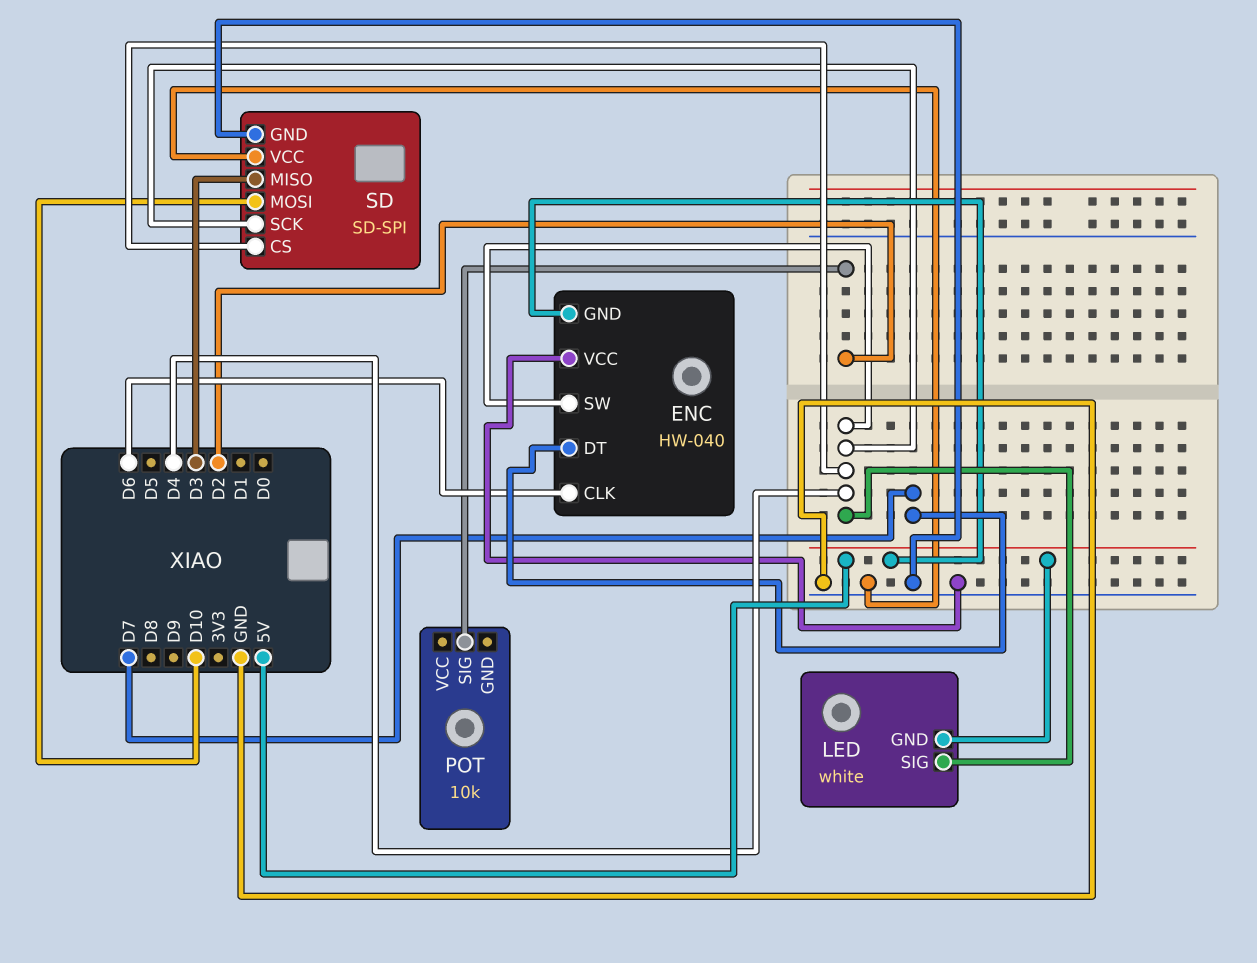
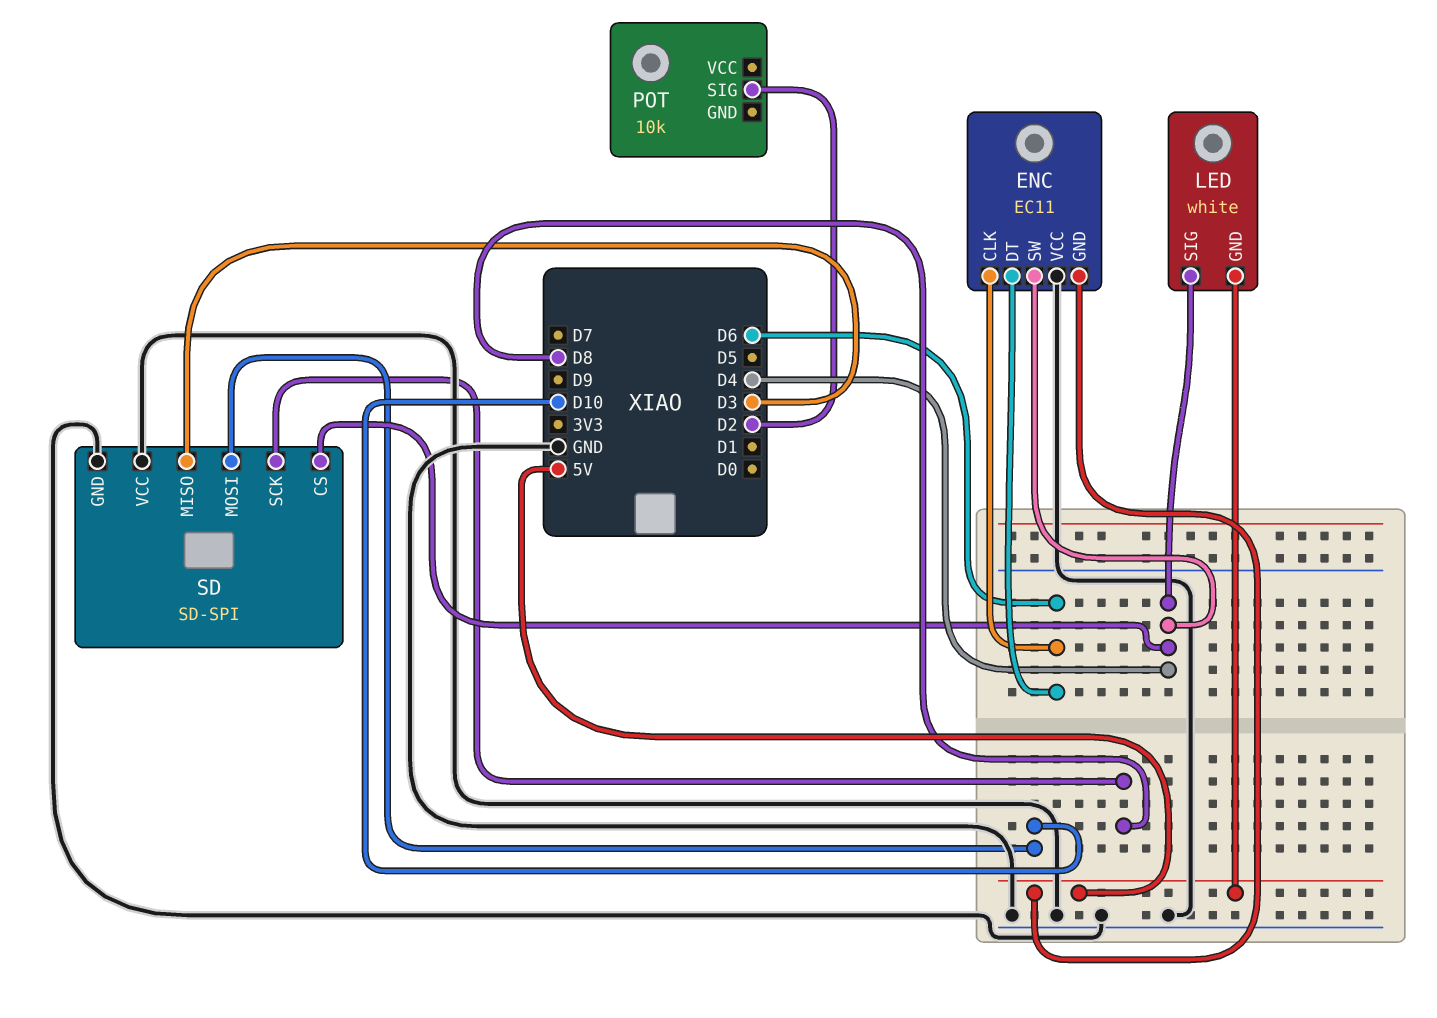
ENC: HW-040 -> EC11
ENC pin DT: D7 -> D6
SD pin SCK: D4 -> D8

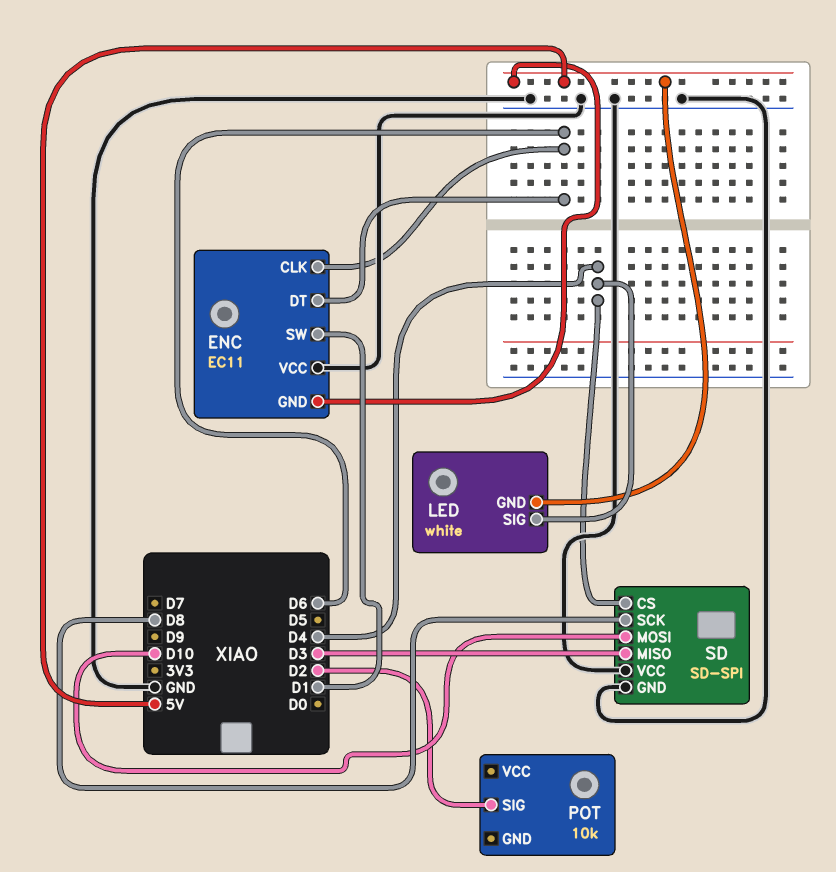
ENC pin SW: D4 -> D1

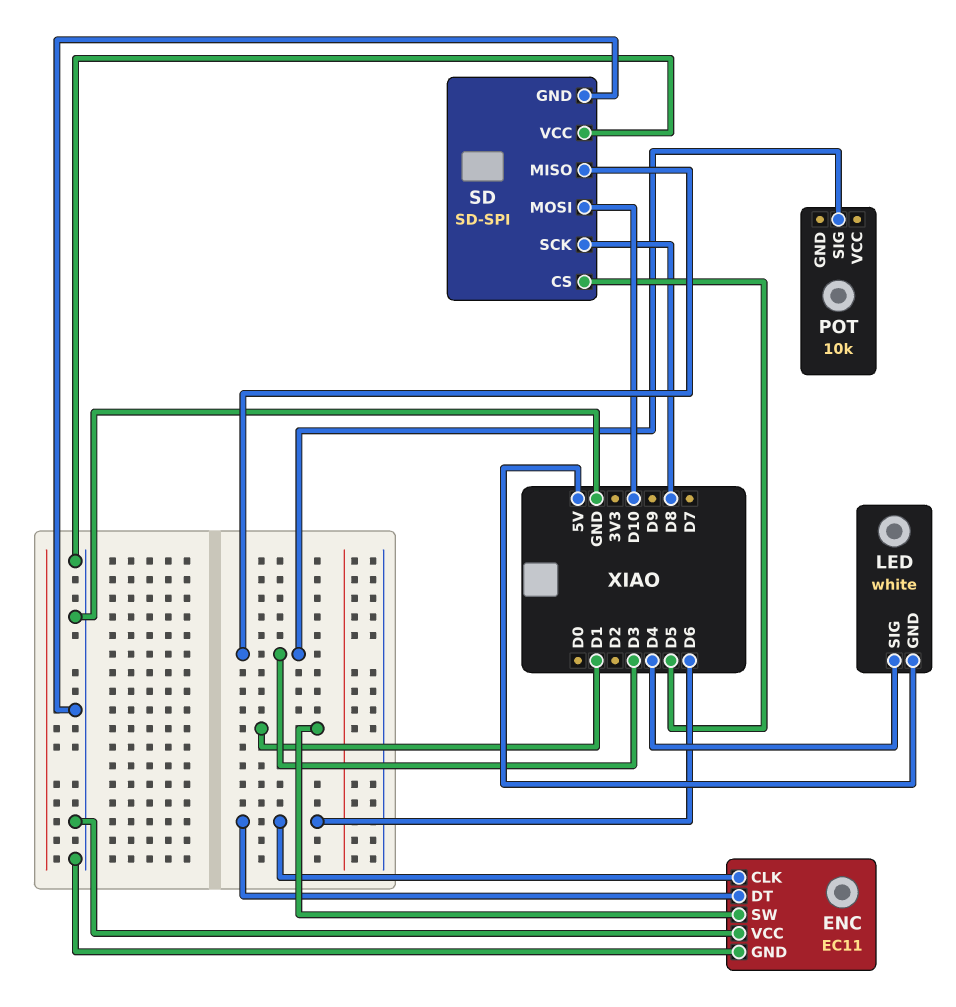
ENC pin GND: 5V -> GND
POT pin SIG: D2 -> D3
SD pin CS: D4 -> D5

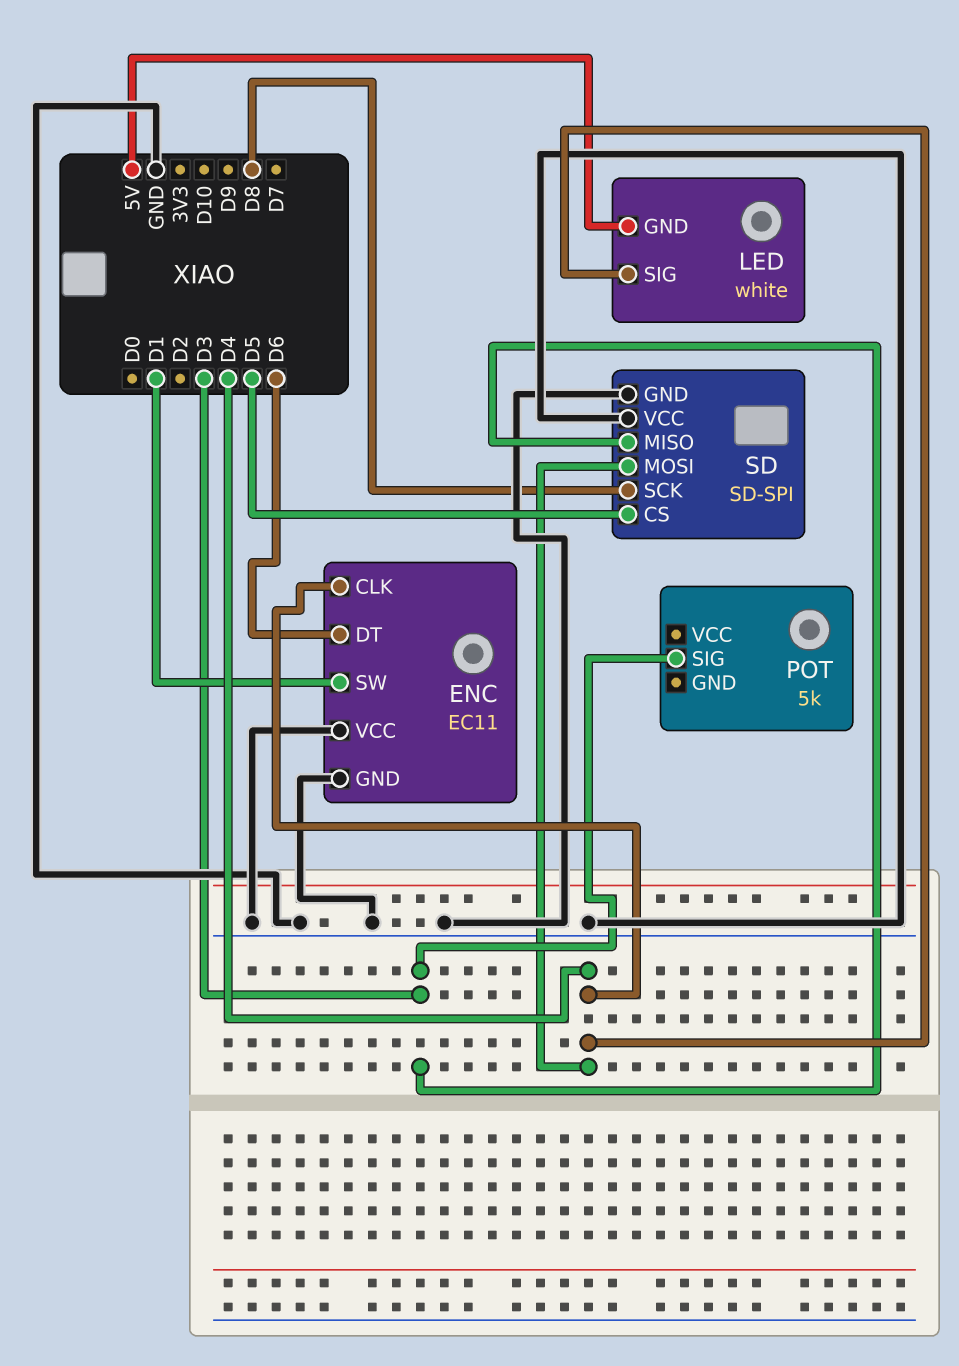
ENC pin CLK: D6 -> D4
POT: 10k -> 5k
SD pin MOSI: D10 -> D4

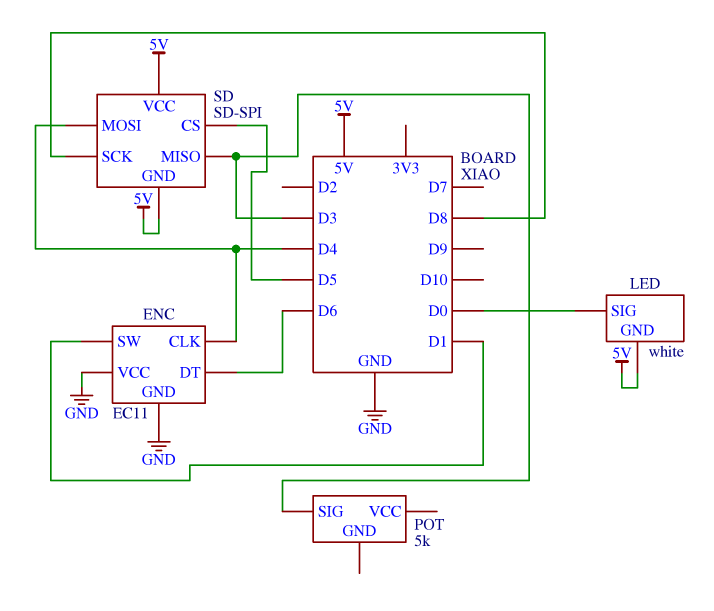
LED pin SIG: D4 -> D0
SD pin GND: GND -> 5V
SD pin VCC: GND -> 5V

